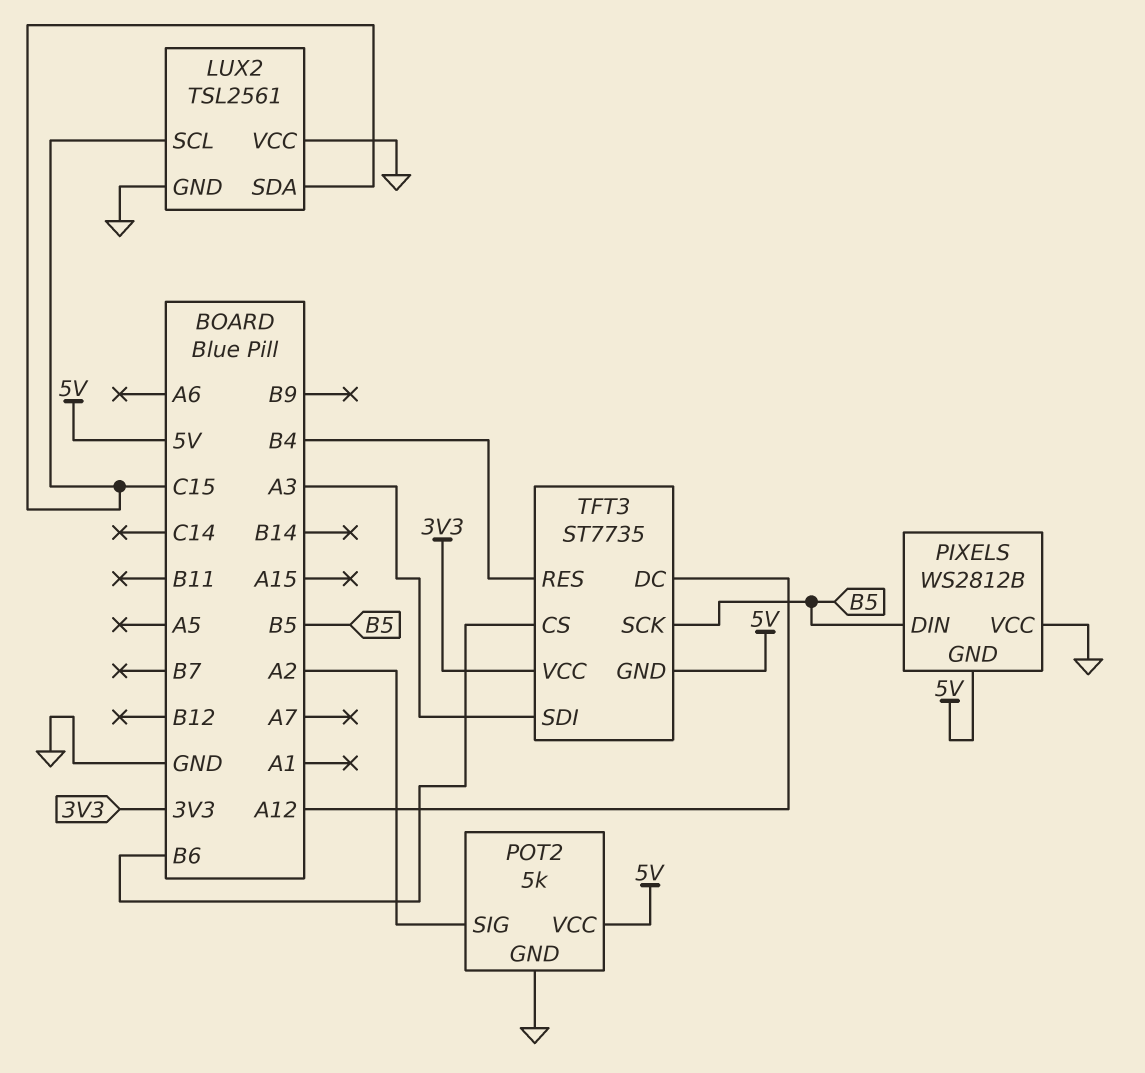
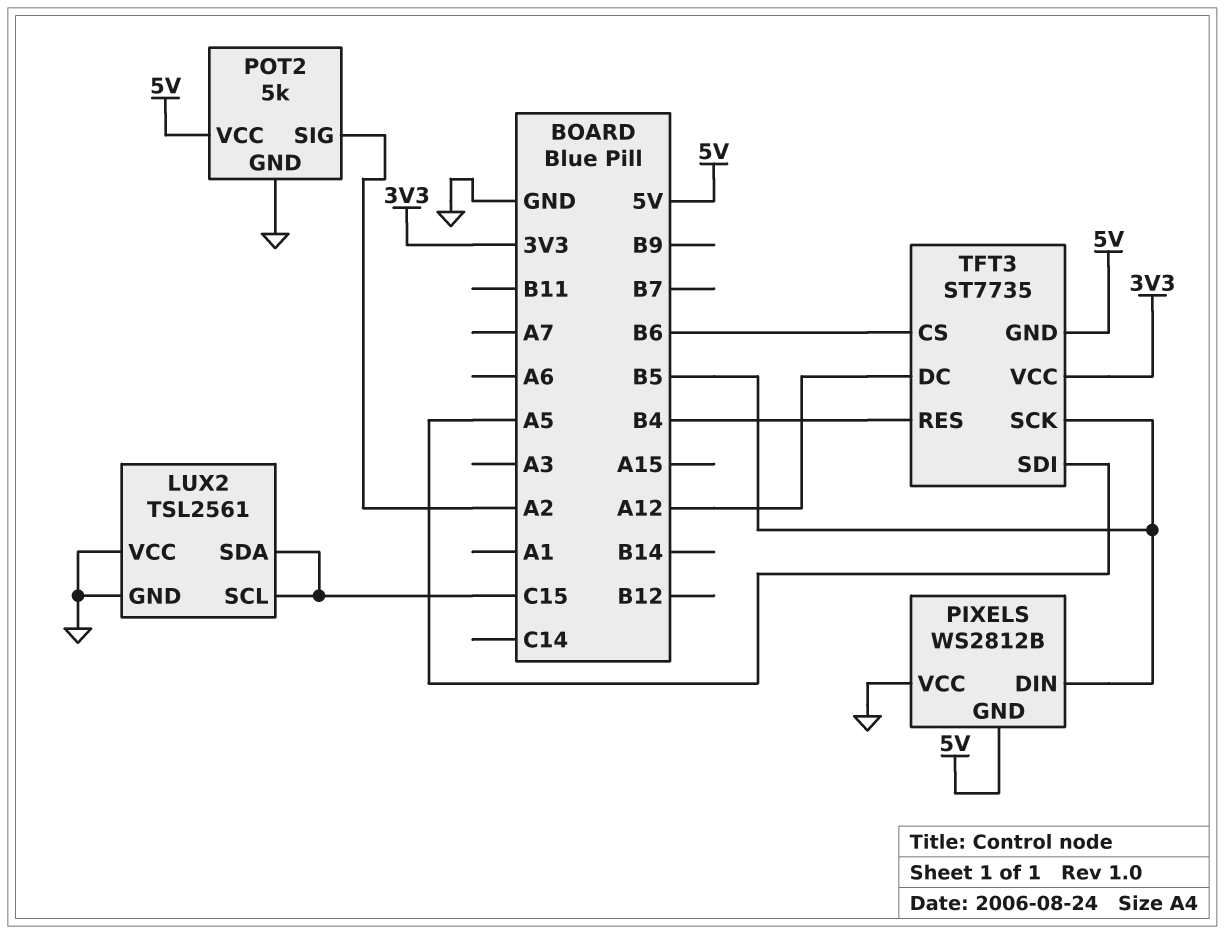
TFT3 pin SDI: A3 -> A5

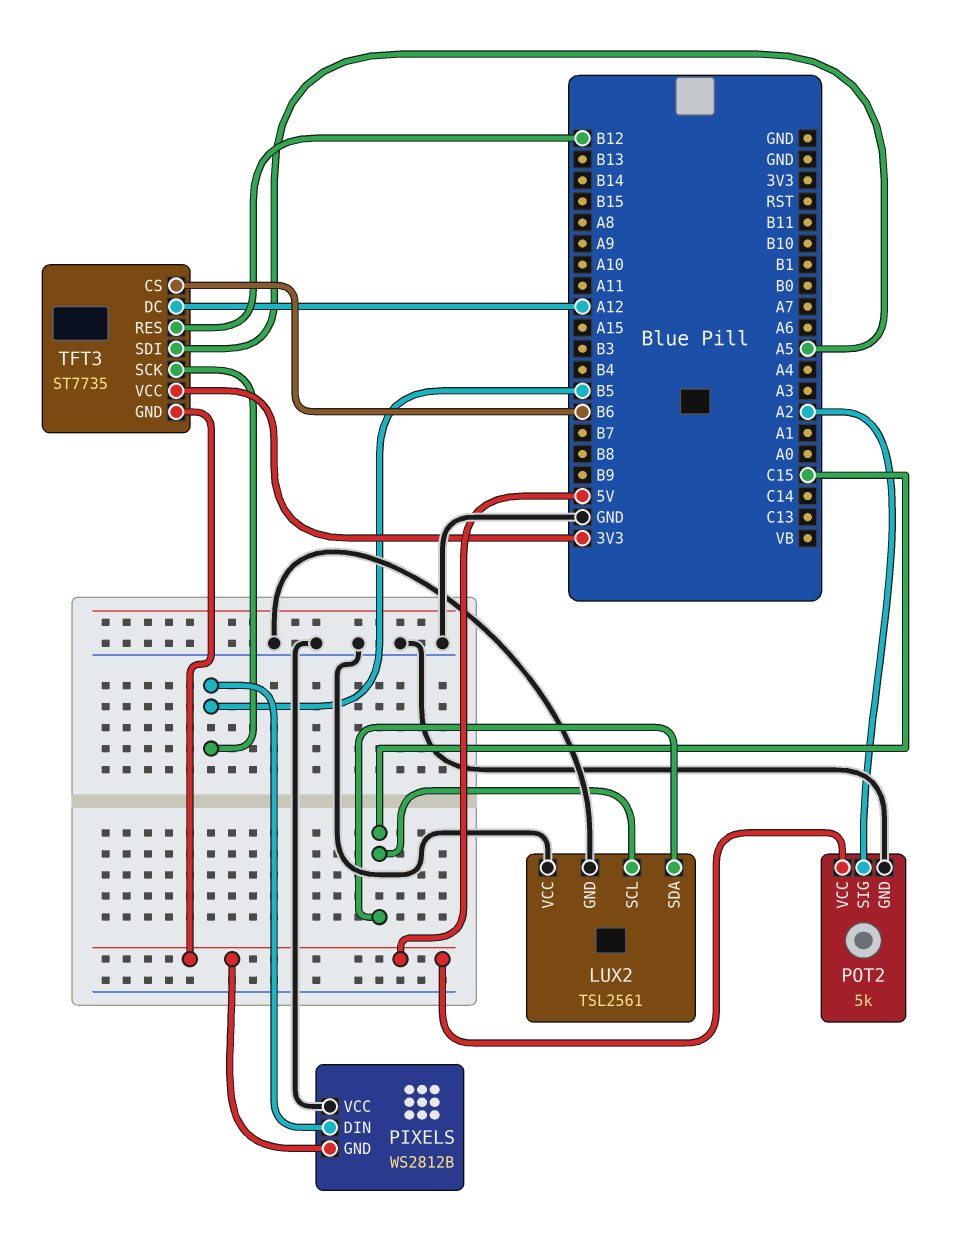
TFT3 pin RES: B4 -> B12

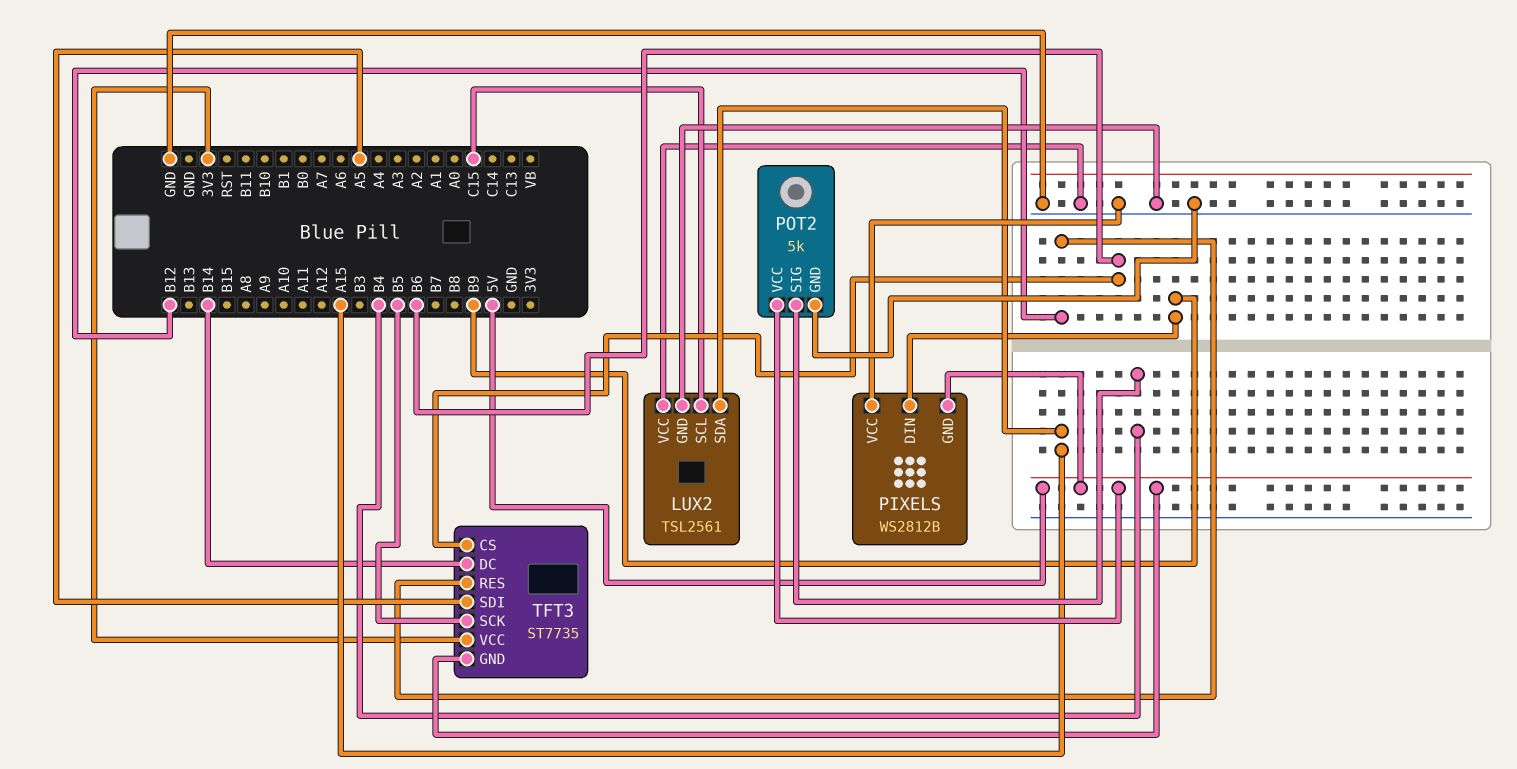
LUX2 pin SDA: C15 -> A15
PIXELS pin DIN: B5 -> B9
POT2 pin SIG: A2 -> B4
TFT3 pin DC: A12 -> B14

